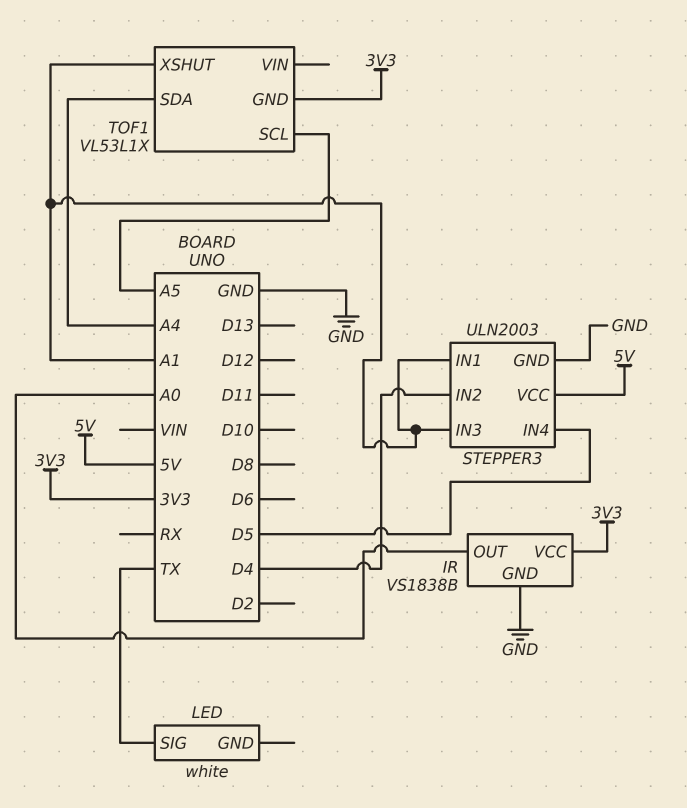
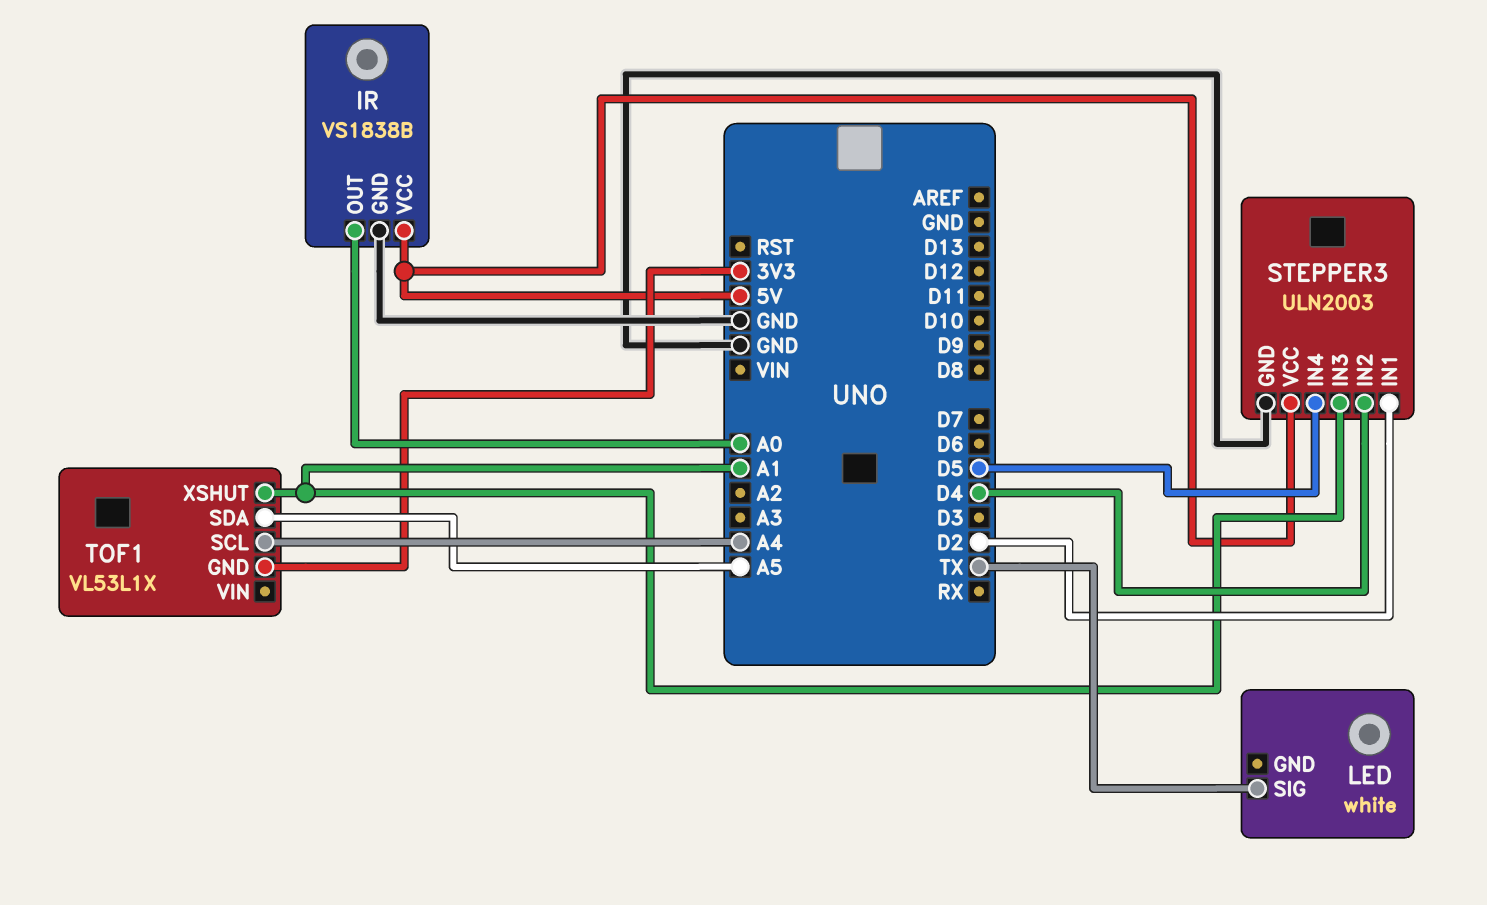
IR pin VCC: 3V3 -> 5V
STEPPER3 pin IN1: A1 -> D2
TOF1 pin SCL: A5 -> A4
TOF1 pin SDA: A4 -> A5

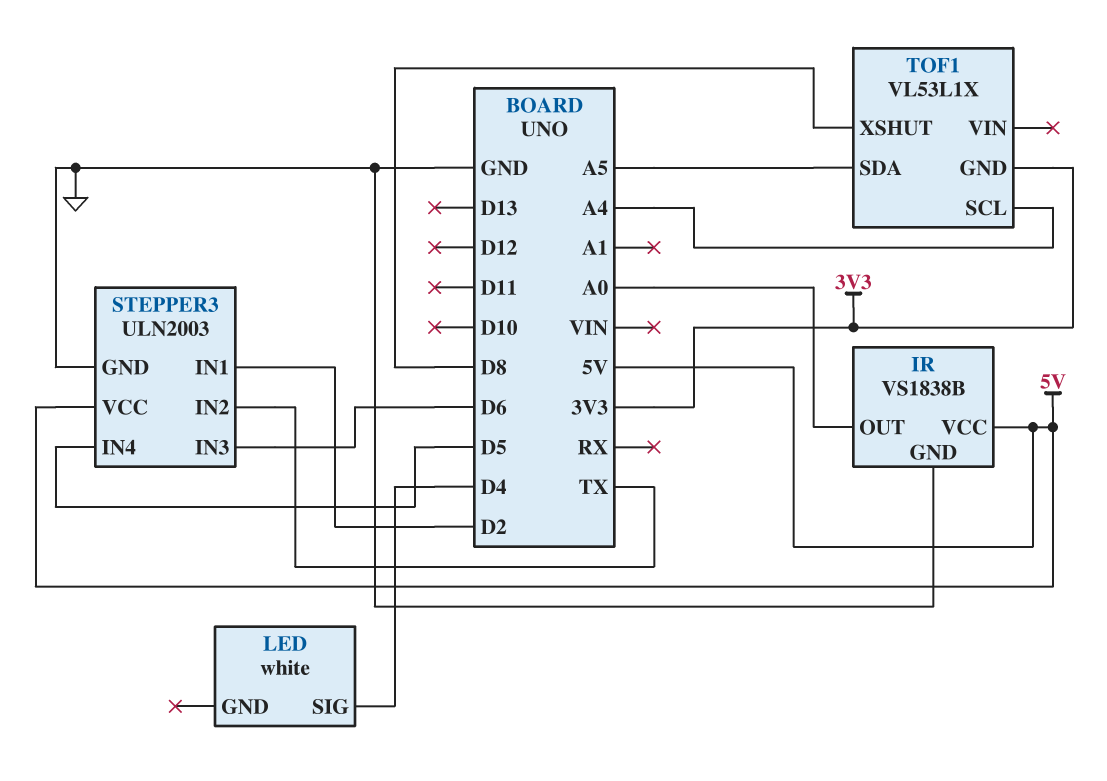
LED pin SIG: TX -> D4
STEPPER3 pin IN2: D4 -> TX
STEPPER3 pin IN3: A1 -> D6
TOF1 pin XSHUT: A1 -> D8

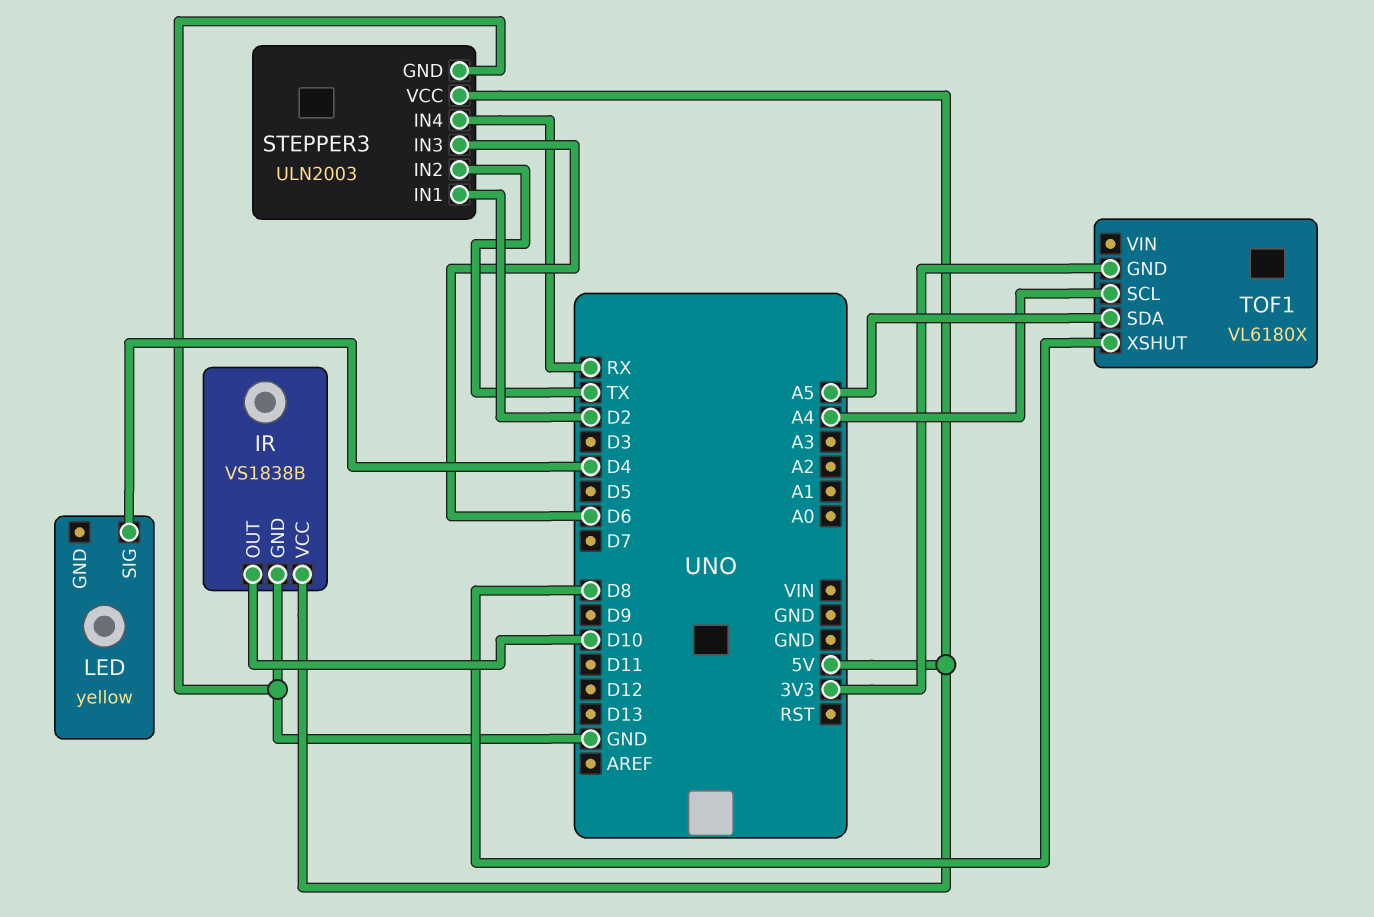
IR pin OUT: A0 -> D10
LED: white -> yellow
STEPPER3 pin IN4: D5 -> RX
TOF1: VL53L1X -> VL6180X

